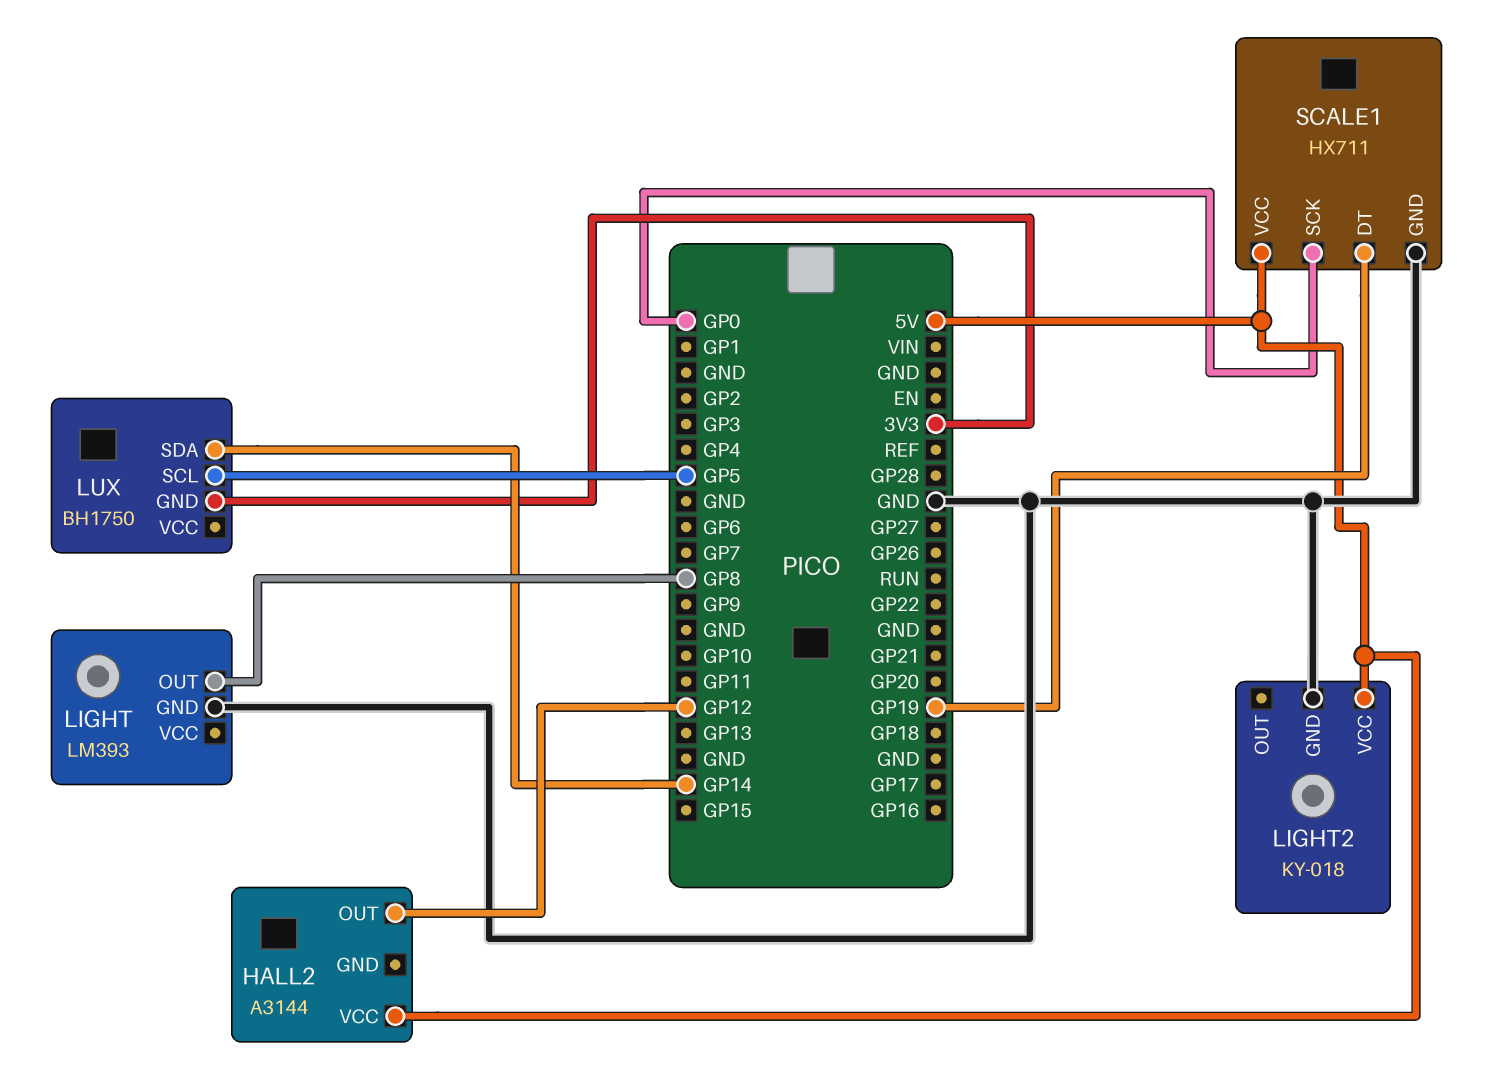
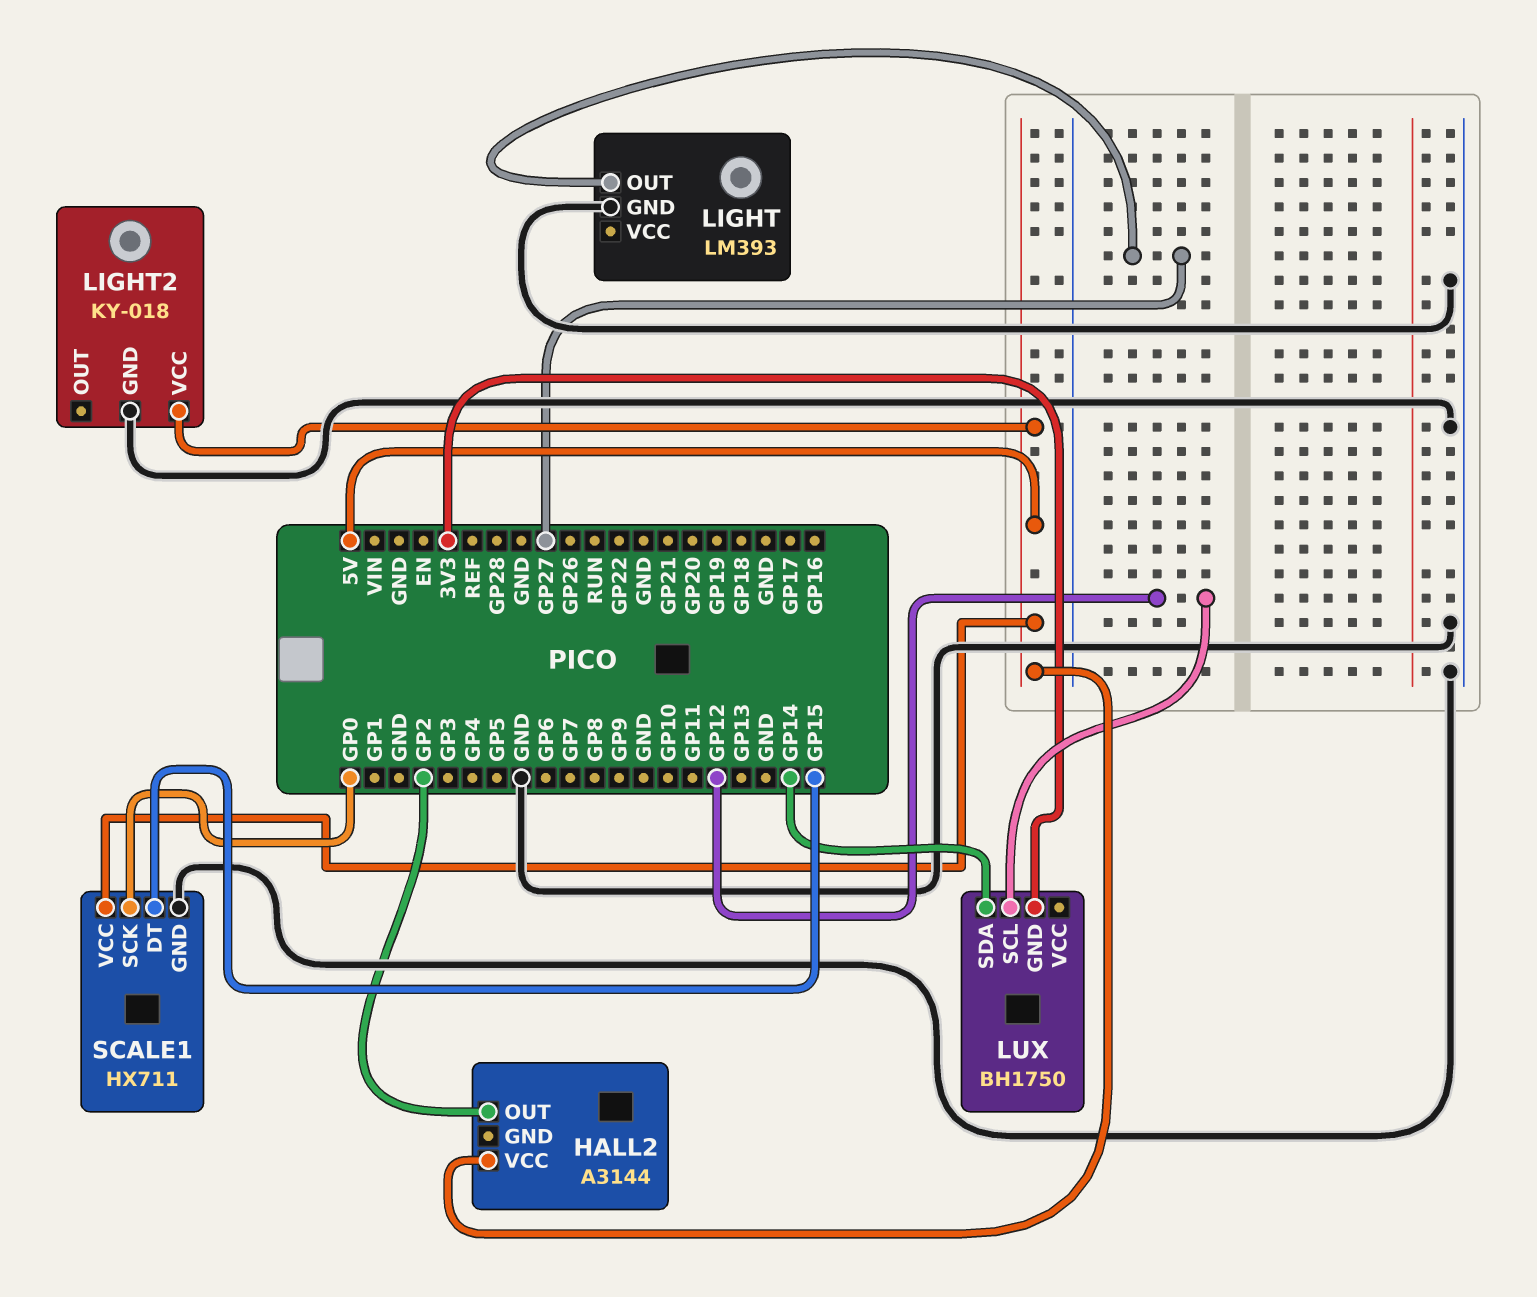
HALL2 pin OUT: GP12 -> GP2
LIGHT pin OUT: GP8 -> GP27
LUX pin SCL: GP5 -> GP12
SCALE1 pin DT: GP19 -> GP15

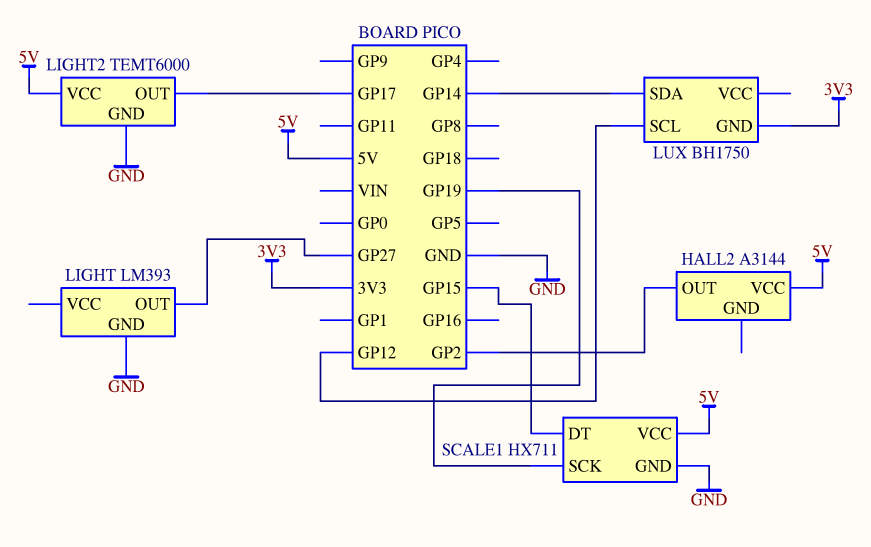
LIGHT2: KY-018 -> TEMT6000
LIGHT2 pin OUT: none -> GP17
SCALE1 pin SCK: GP0 -> GP19

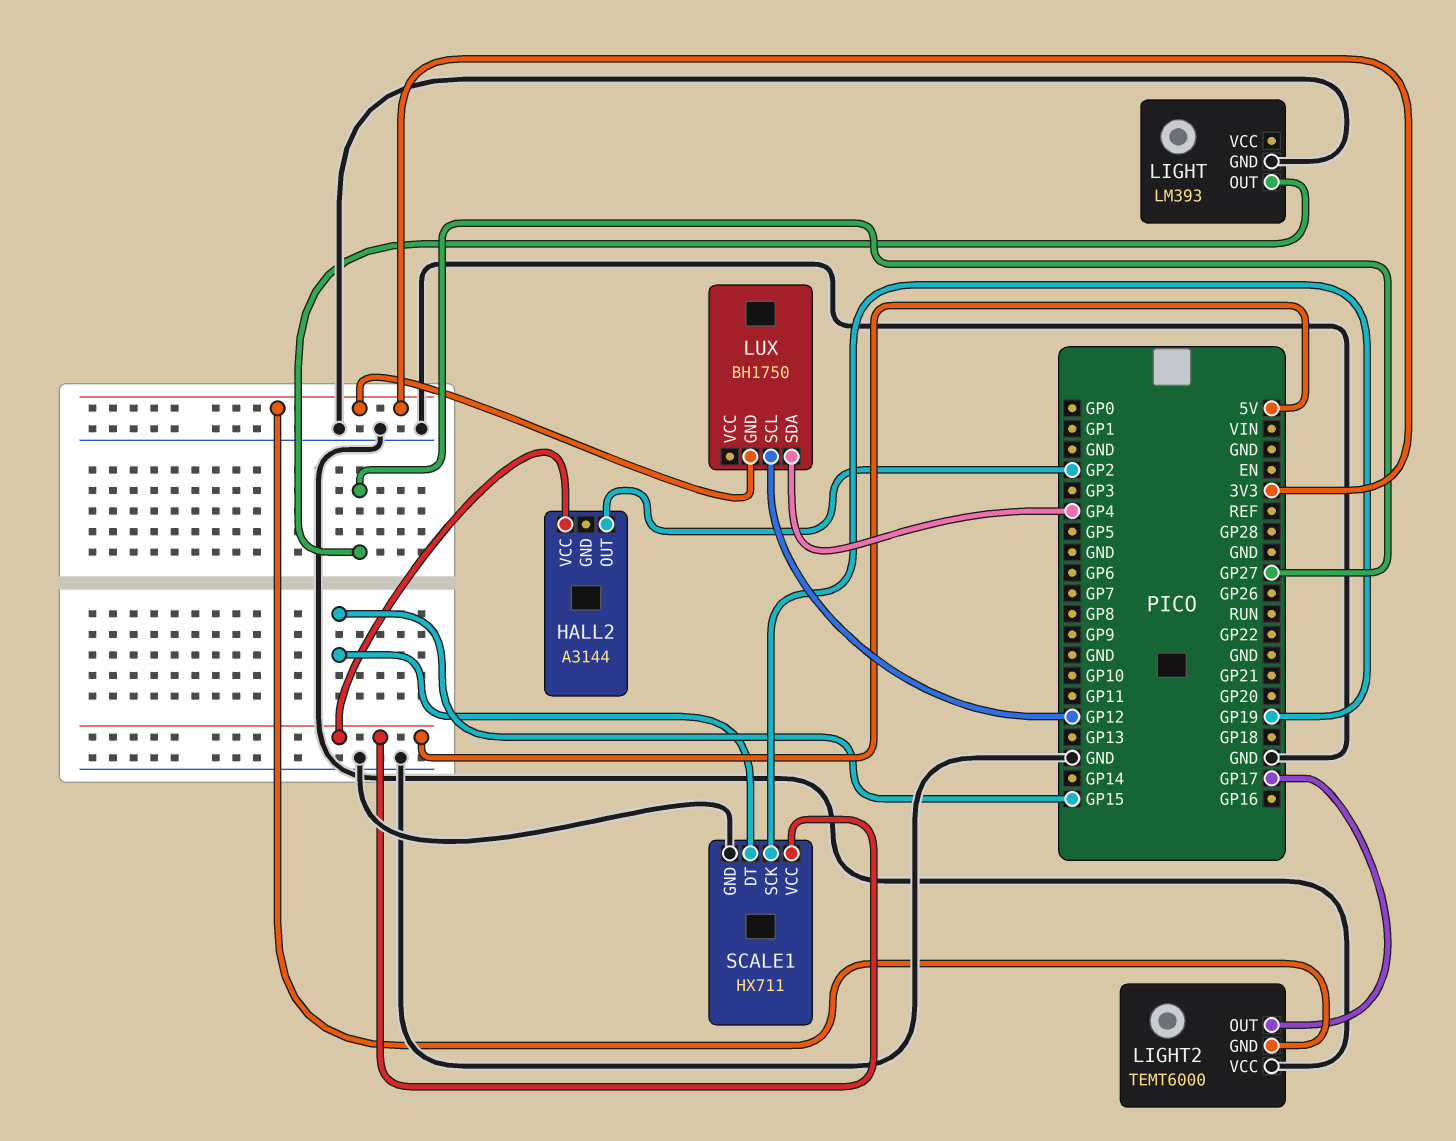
LIGHT2 pin GND: GND -> 3V3
LIGHT2 pin VCC: 5V -> GND
LUX pin SDA: GP14 -> GP4

